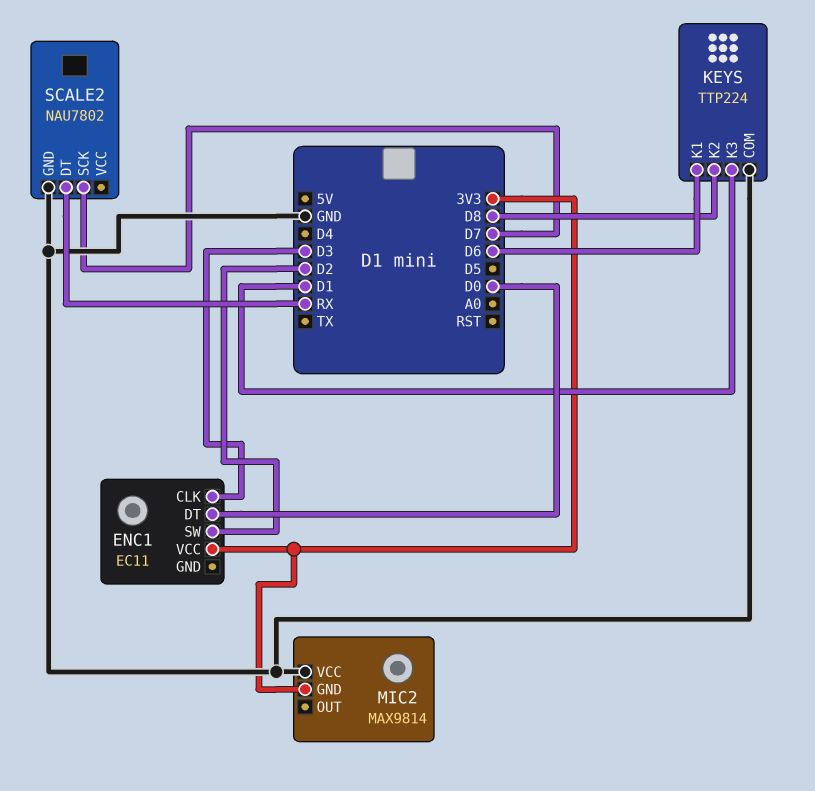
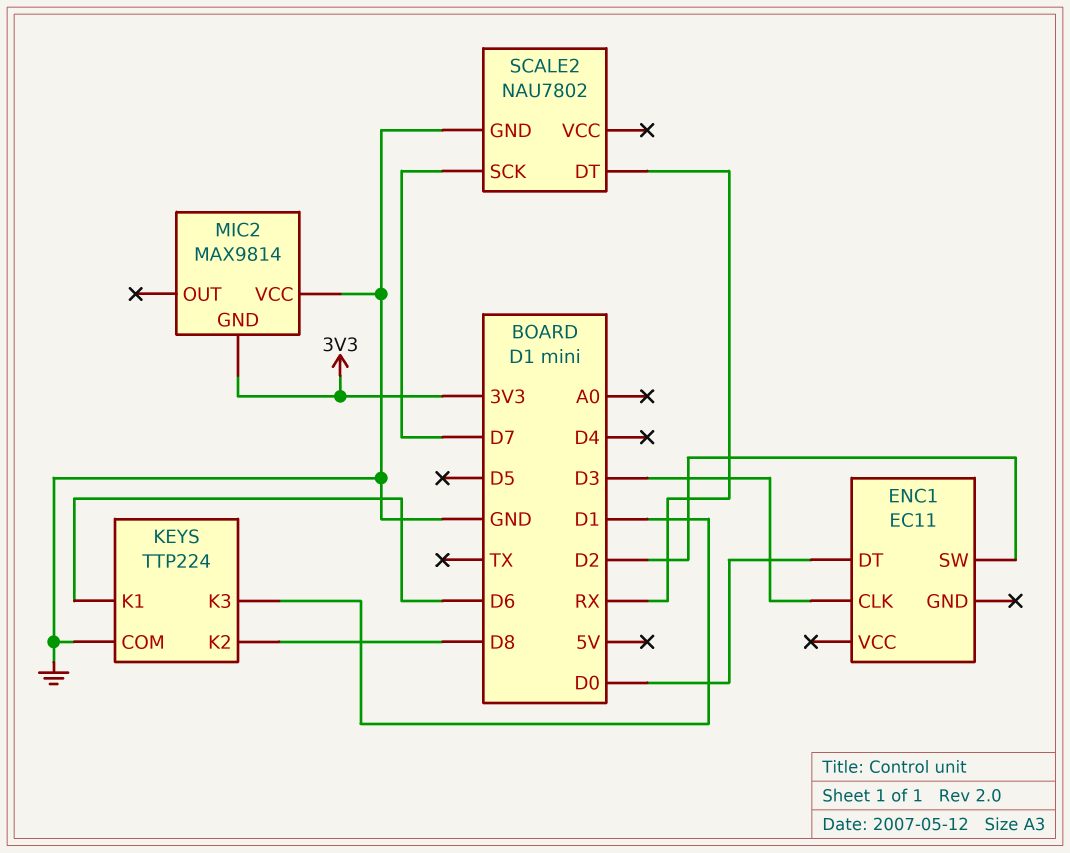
ENC1 pin VCC: 3V3 -> none

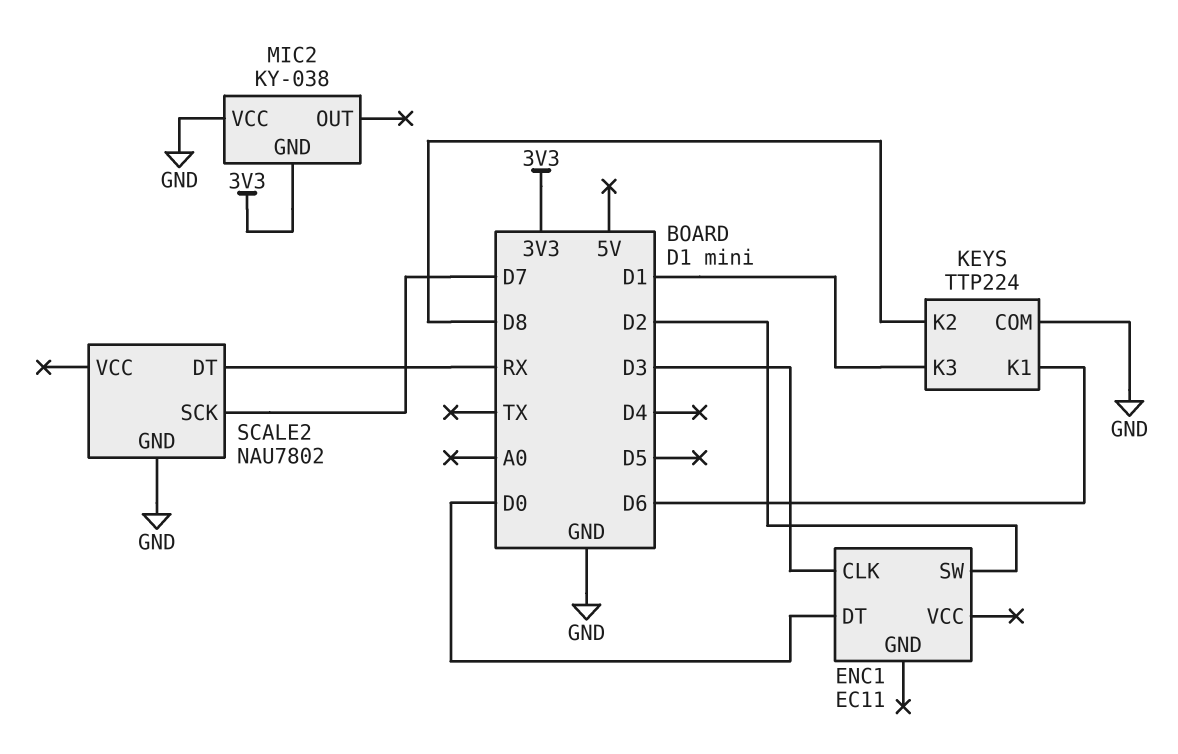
MIC2: MAX9814 -> KY-038

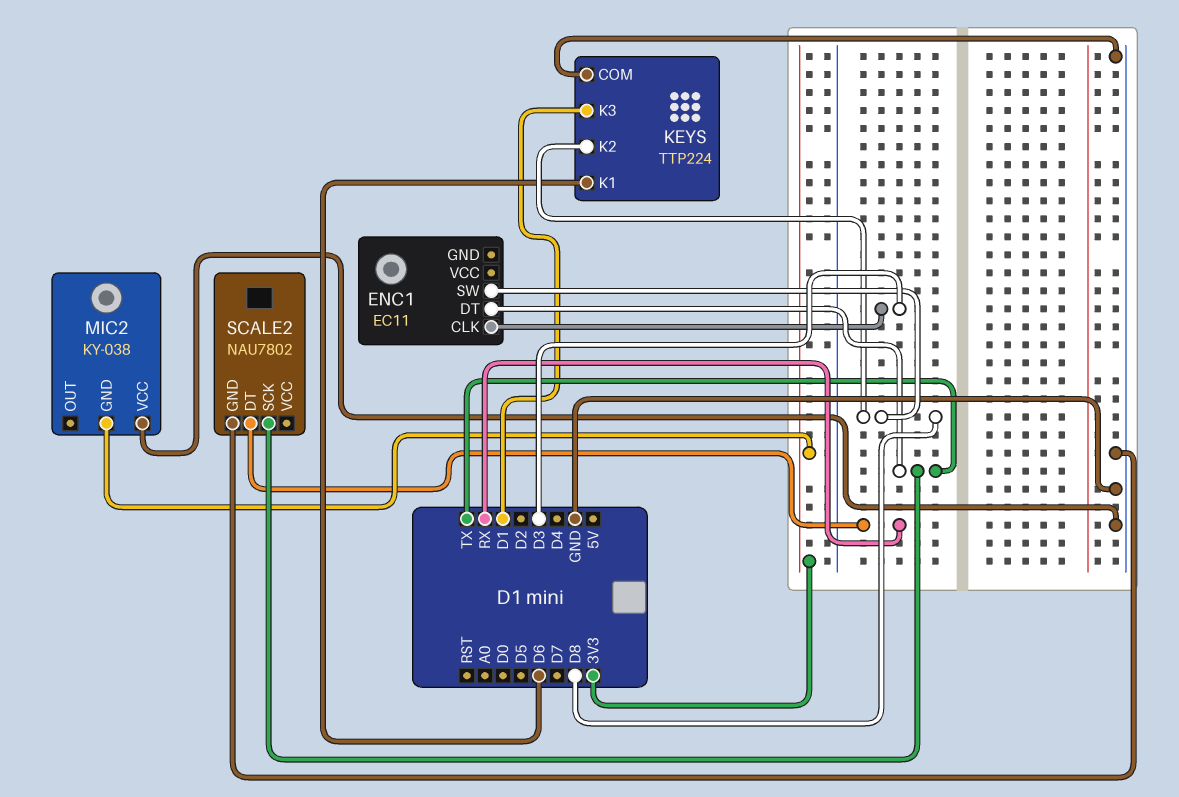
ENC1 pin DT: D0 -> TX
ENC1 pin SW: D2 -> D8
SCALE2 pin SCK: D7 -> TX

